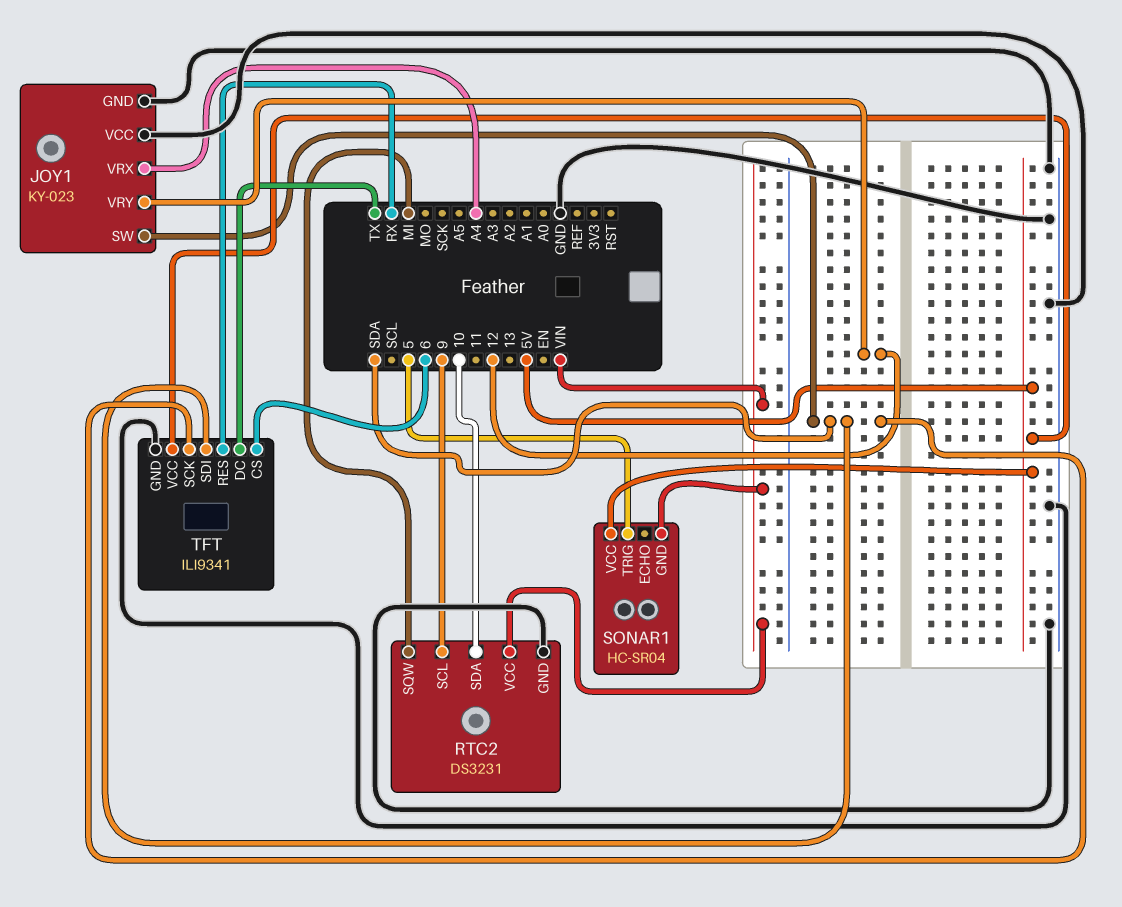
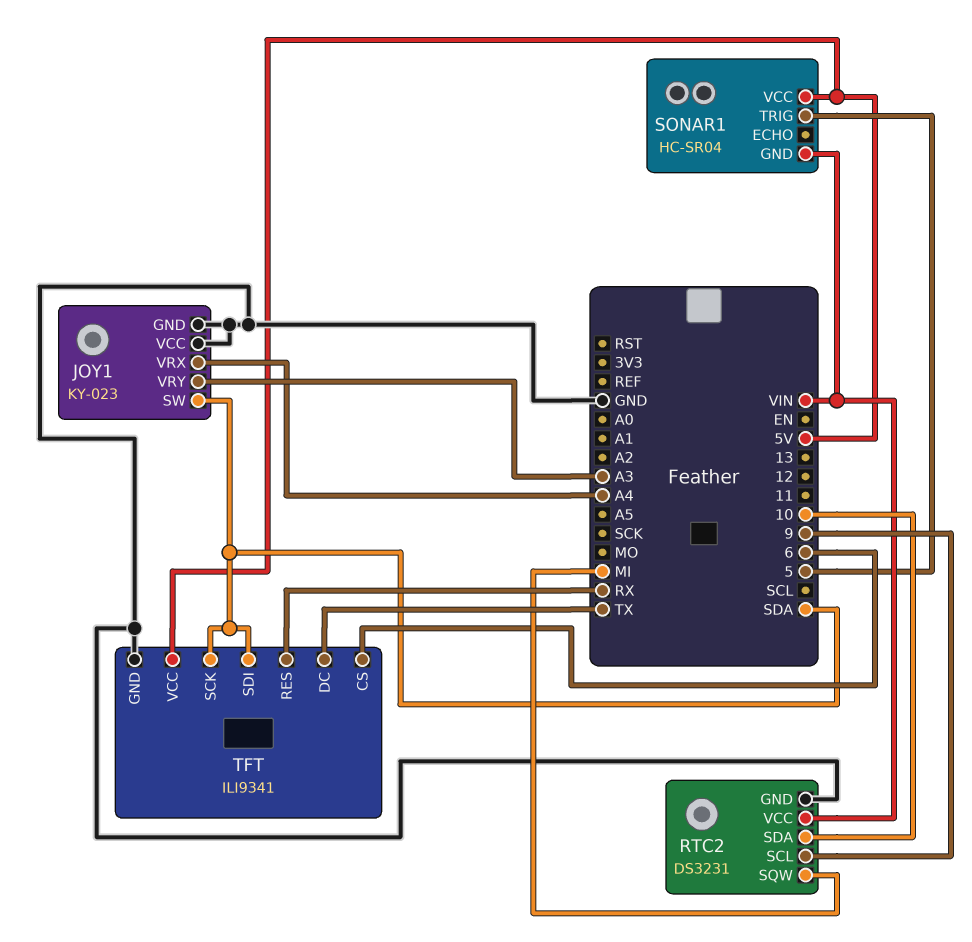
JOY1 pin VRY: 12 -> A3

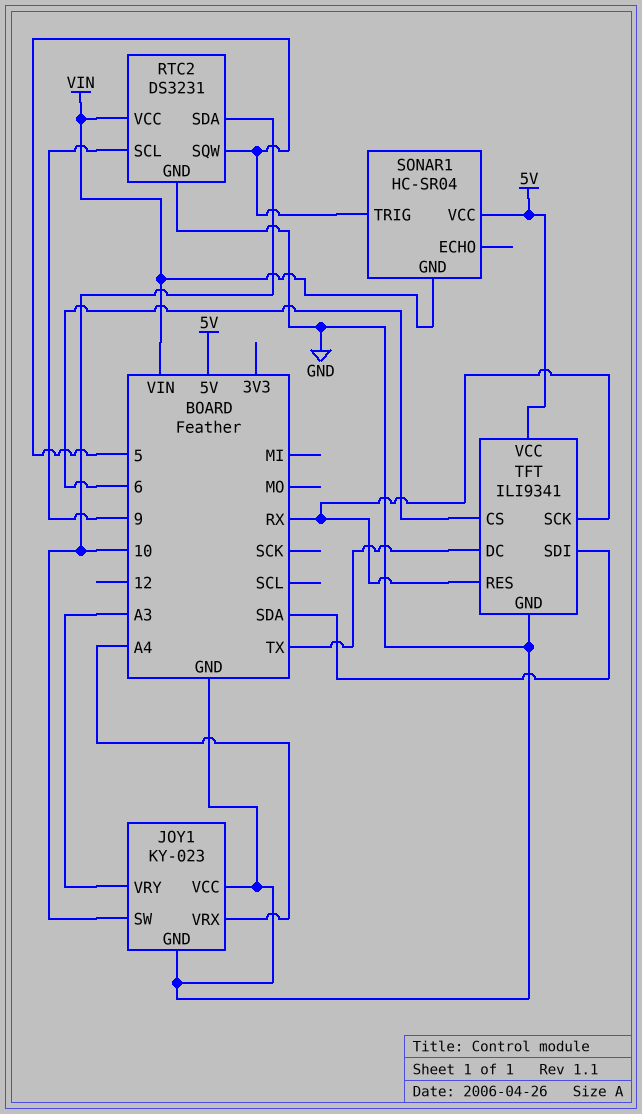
JOY1 pin SW: SDA -> 10
RTC2 pin SQW: MI -> 5
TFT pin SCK: SDA -> RX

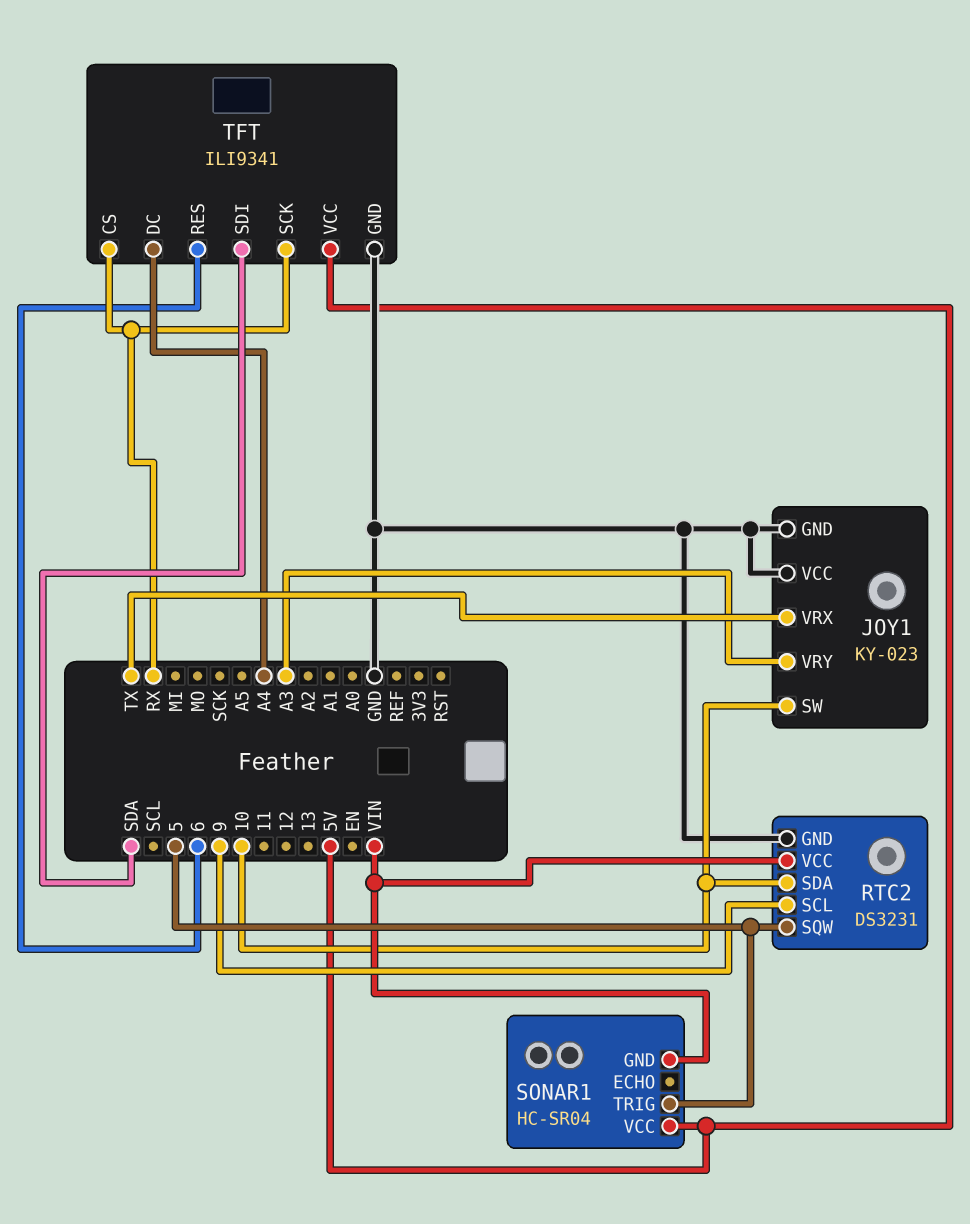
JOY1 pin VRX: A4 -> TX
TFT pin CS: 6 -> RX
TFT pin DC: TX -> A4
TFT pin RES: RX -> 6

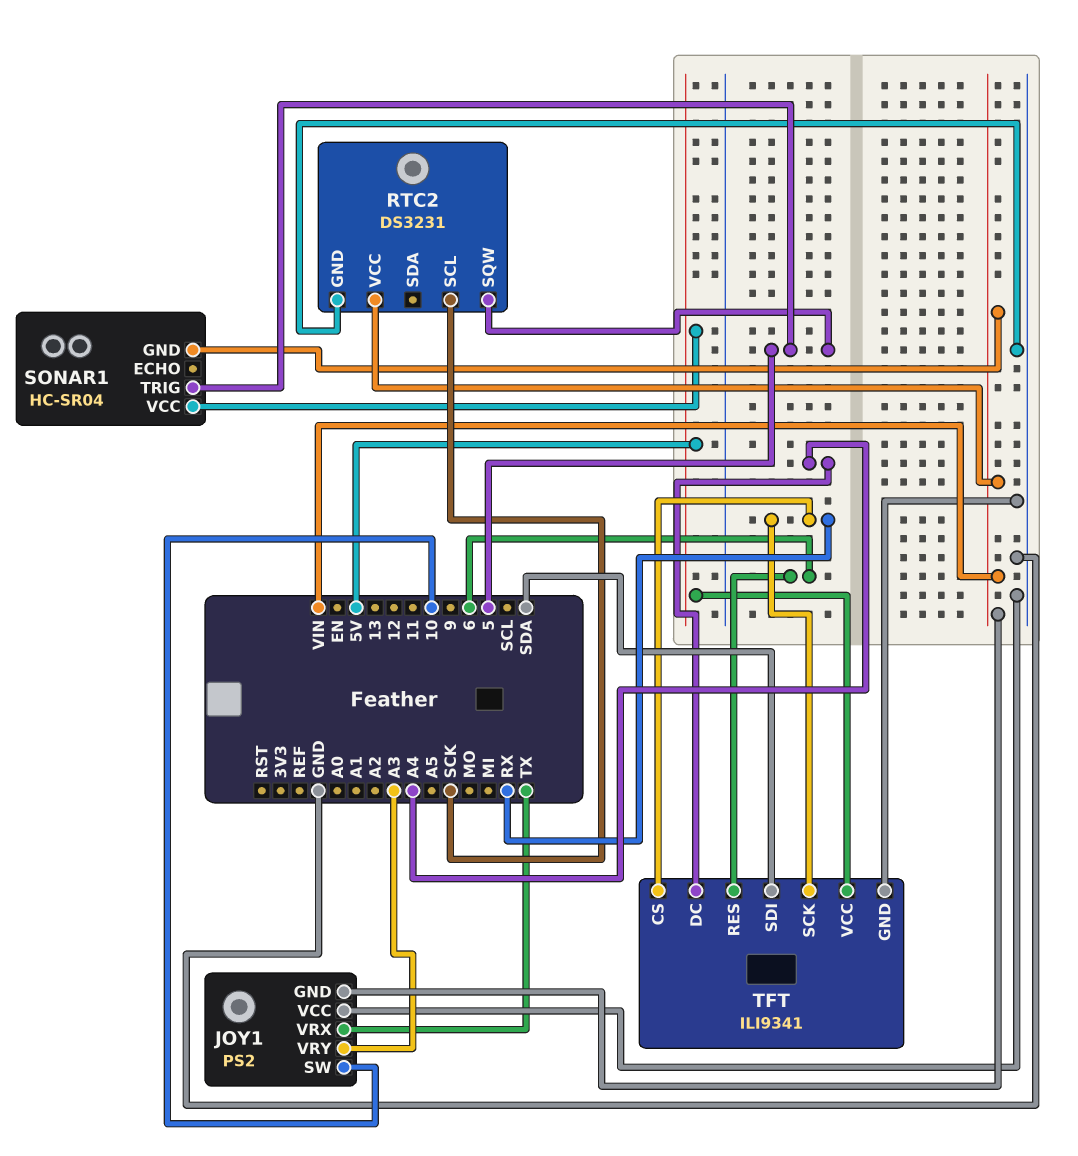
JOY1: KY-023 -> PS2
JOY1 pin GND: GND -> VIN
RTC2 pin SCL: 9 -> SCK
RTC2 pin SDA: 10 -> none

